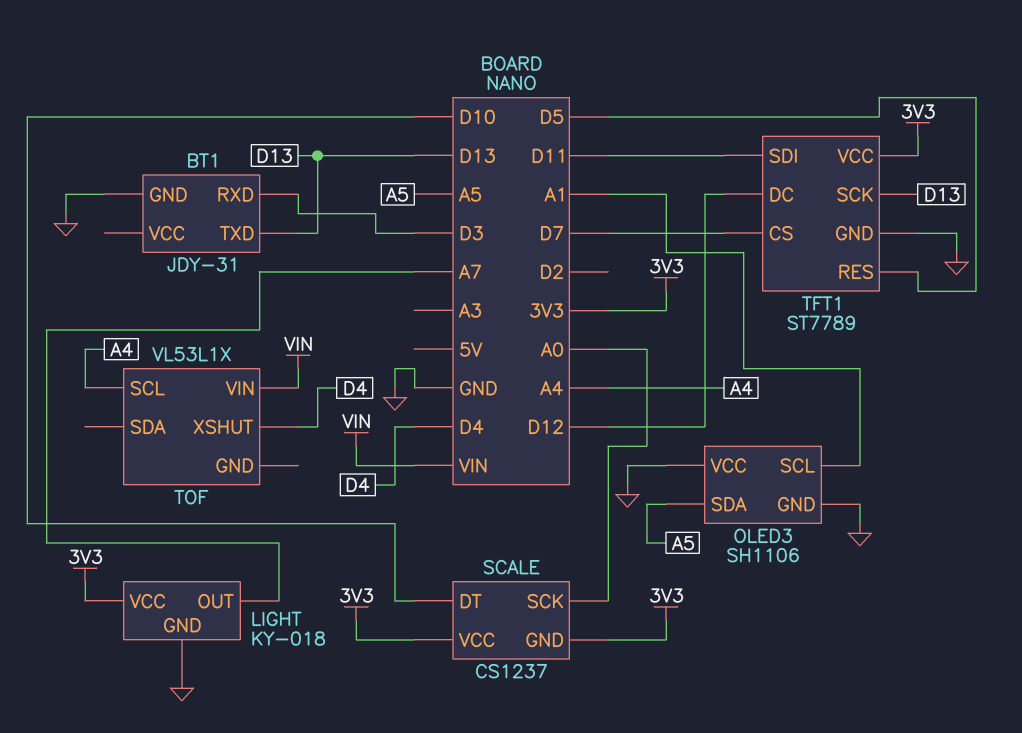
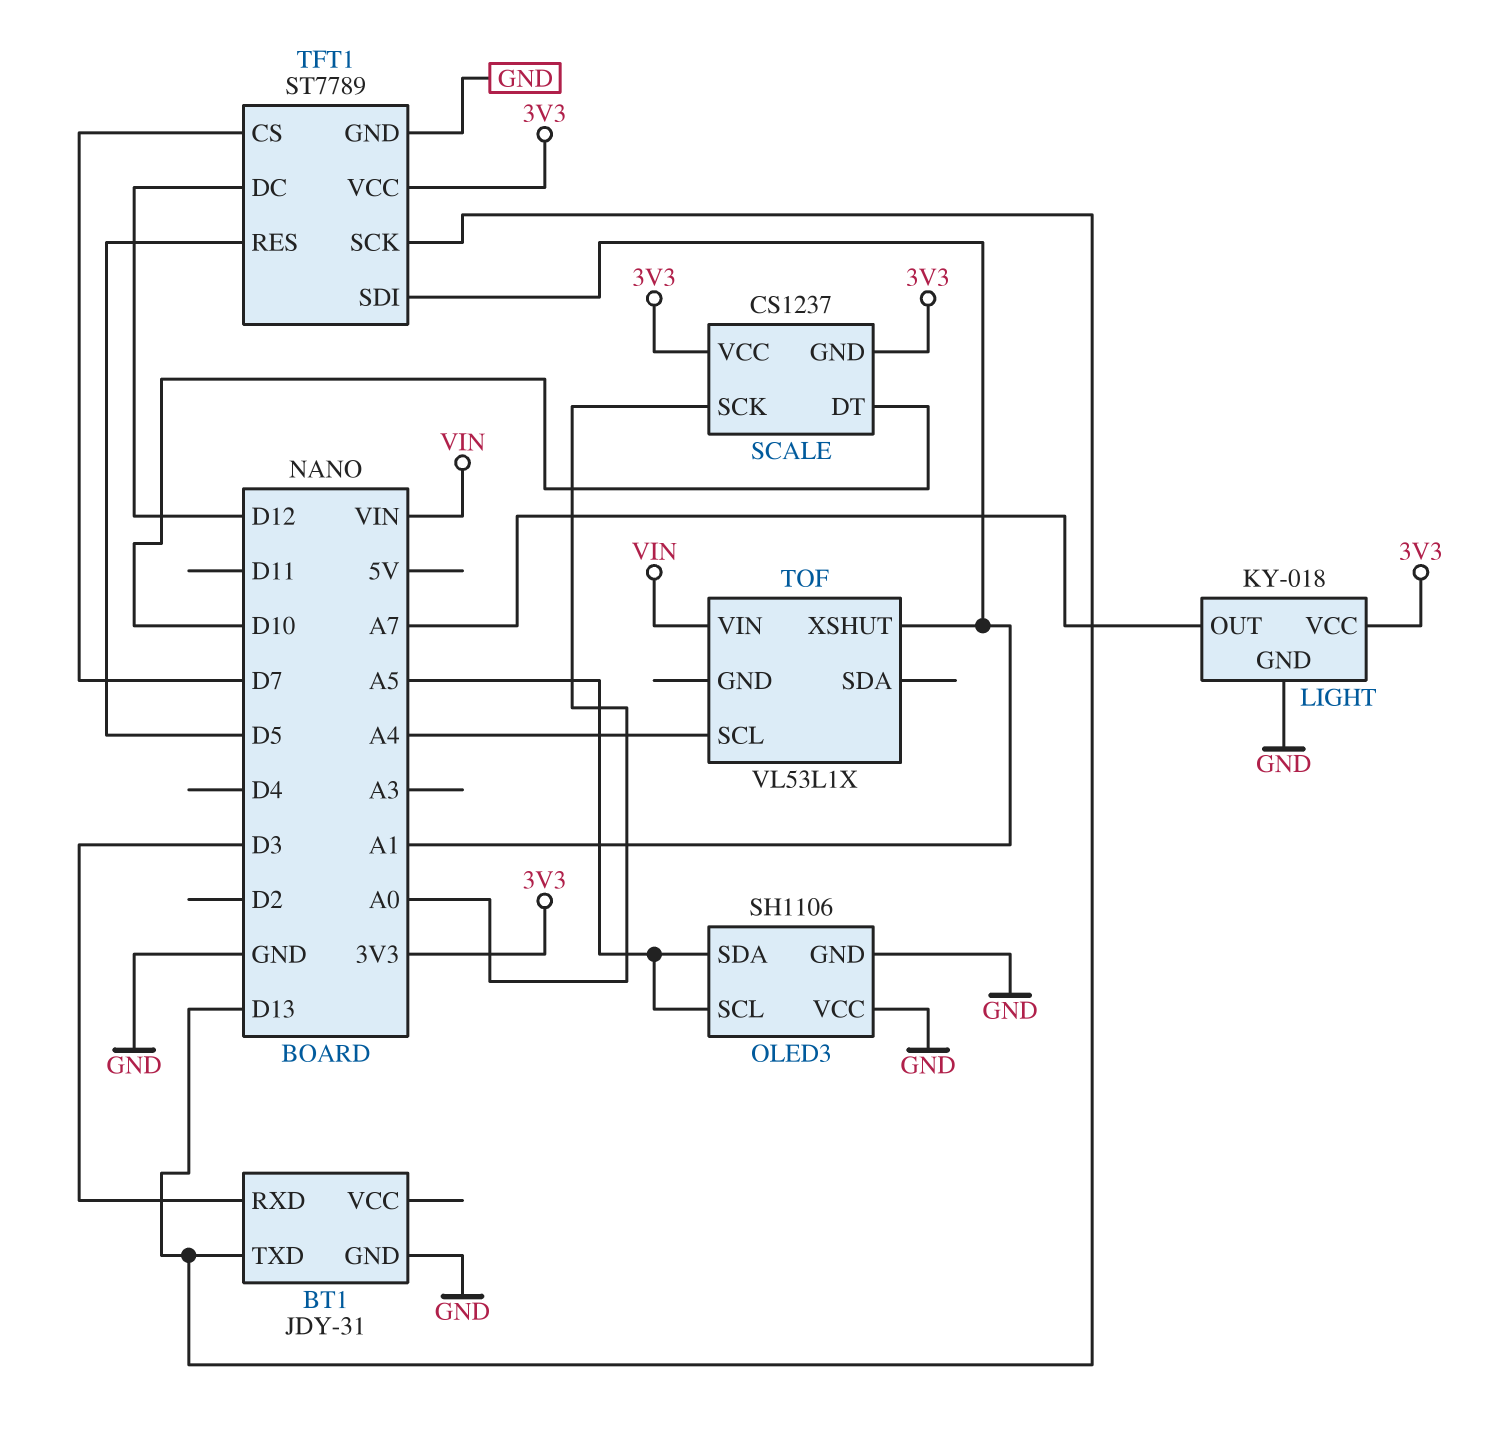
OLED3 pin SCL: A1 -> A5
TFT1 pin SDI: D11 -> A1
TOF pin XSHUT: D4 -> A1

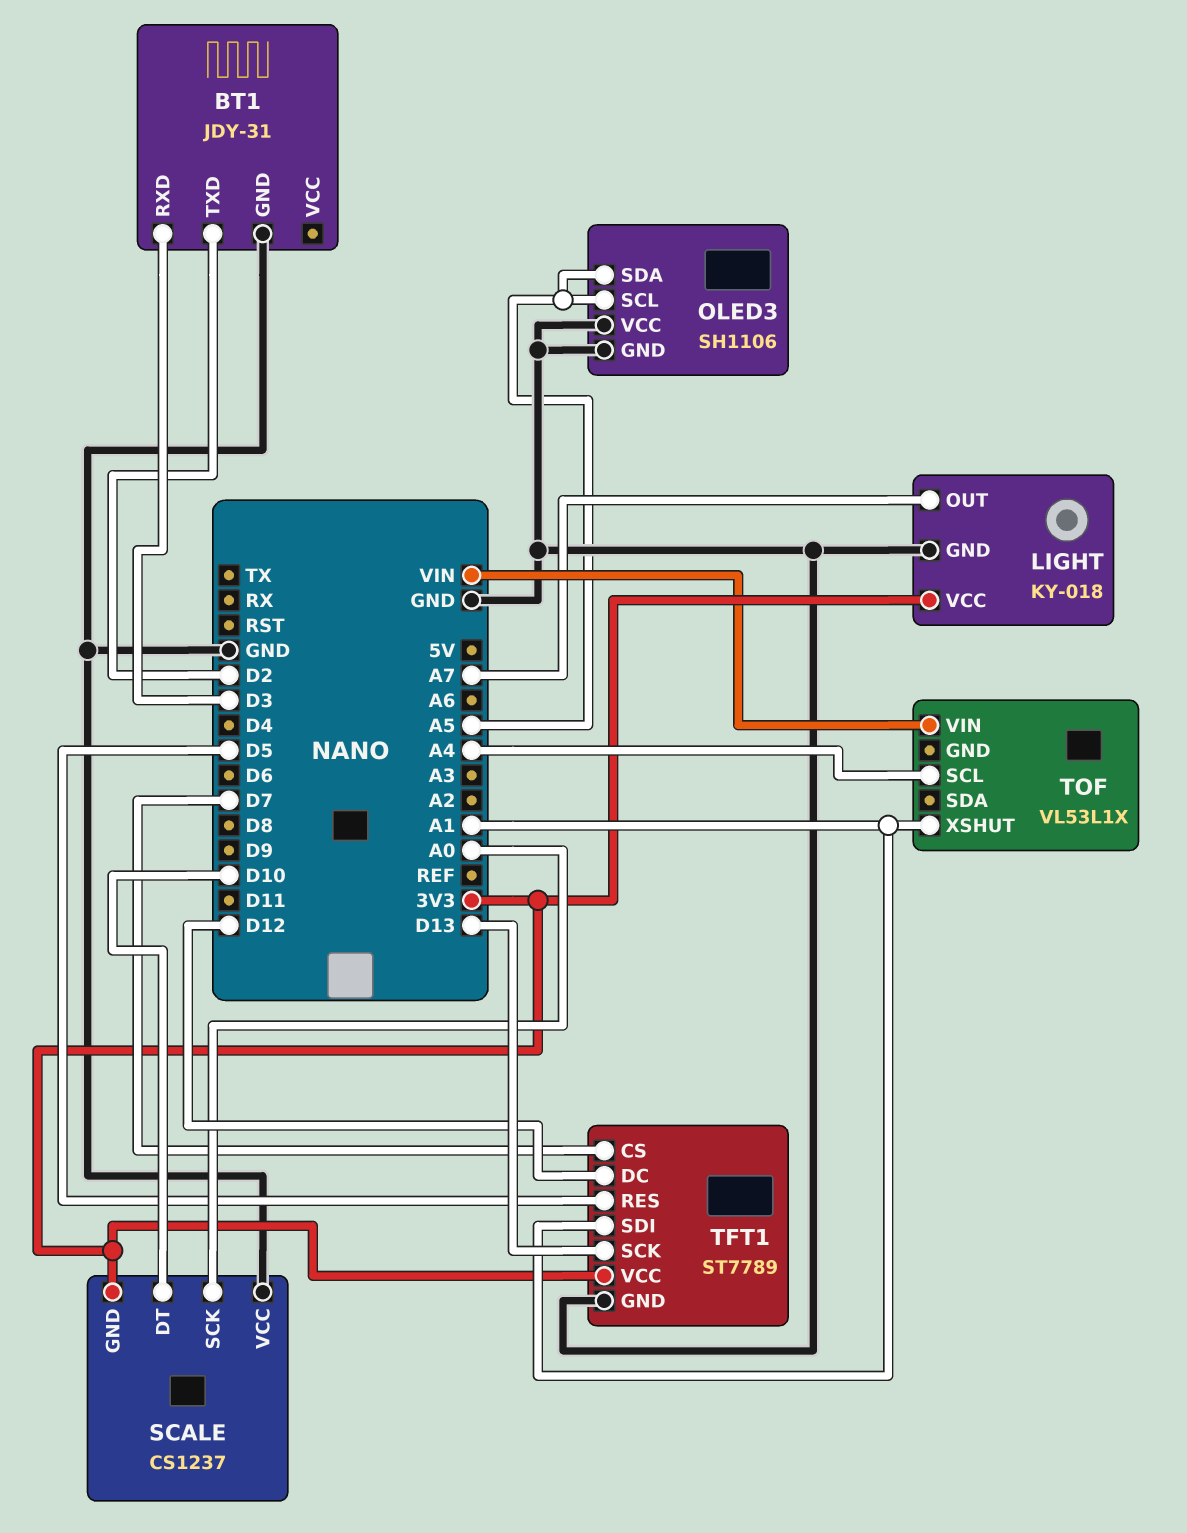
BT1 pin TXD: D13 -> D2
SCALE pin VCC: 3V3 -> GND

